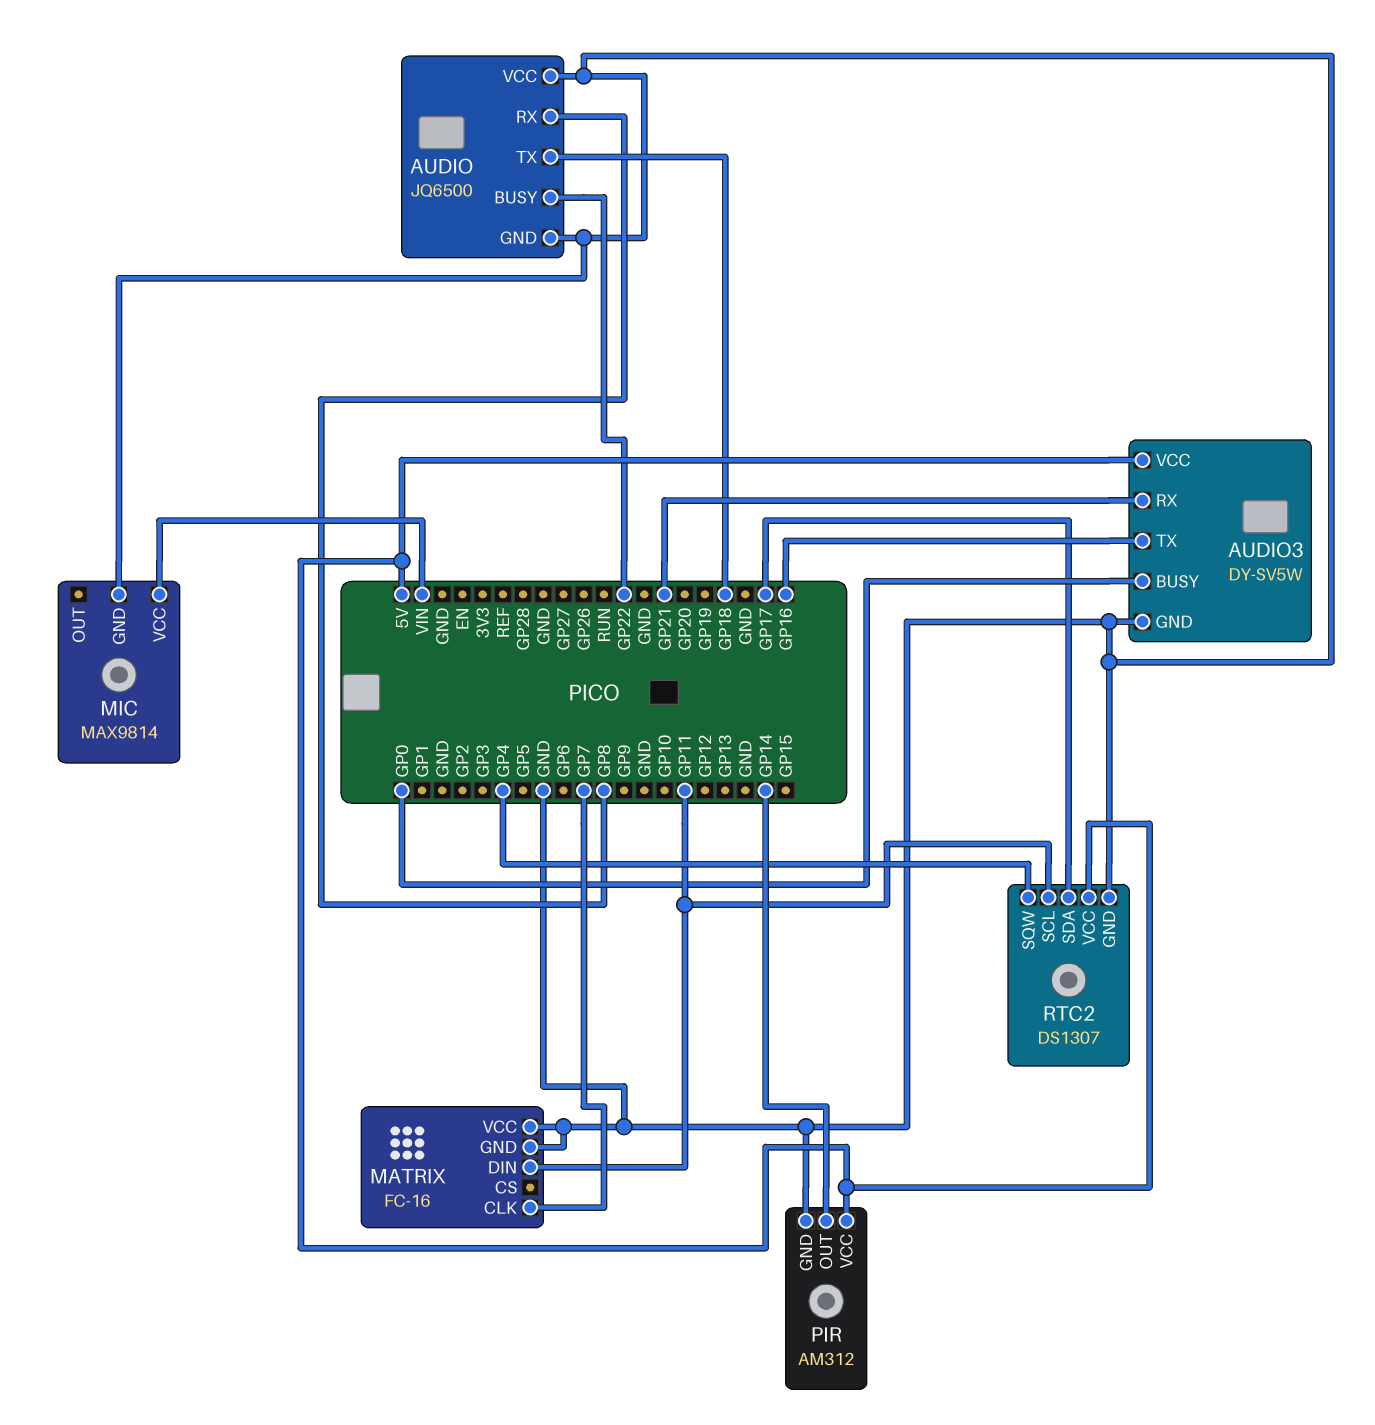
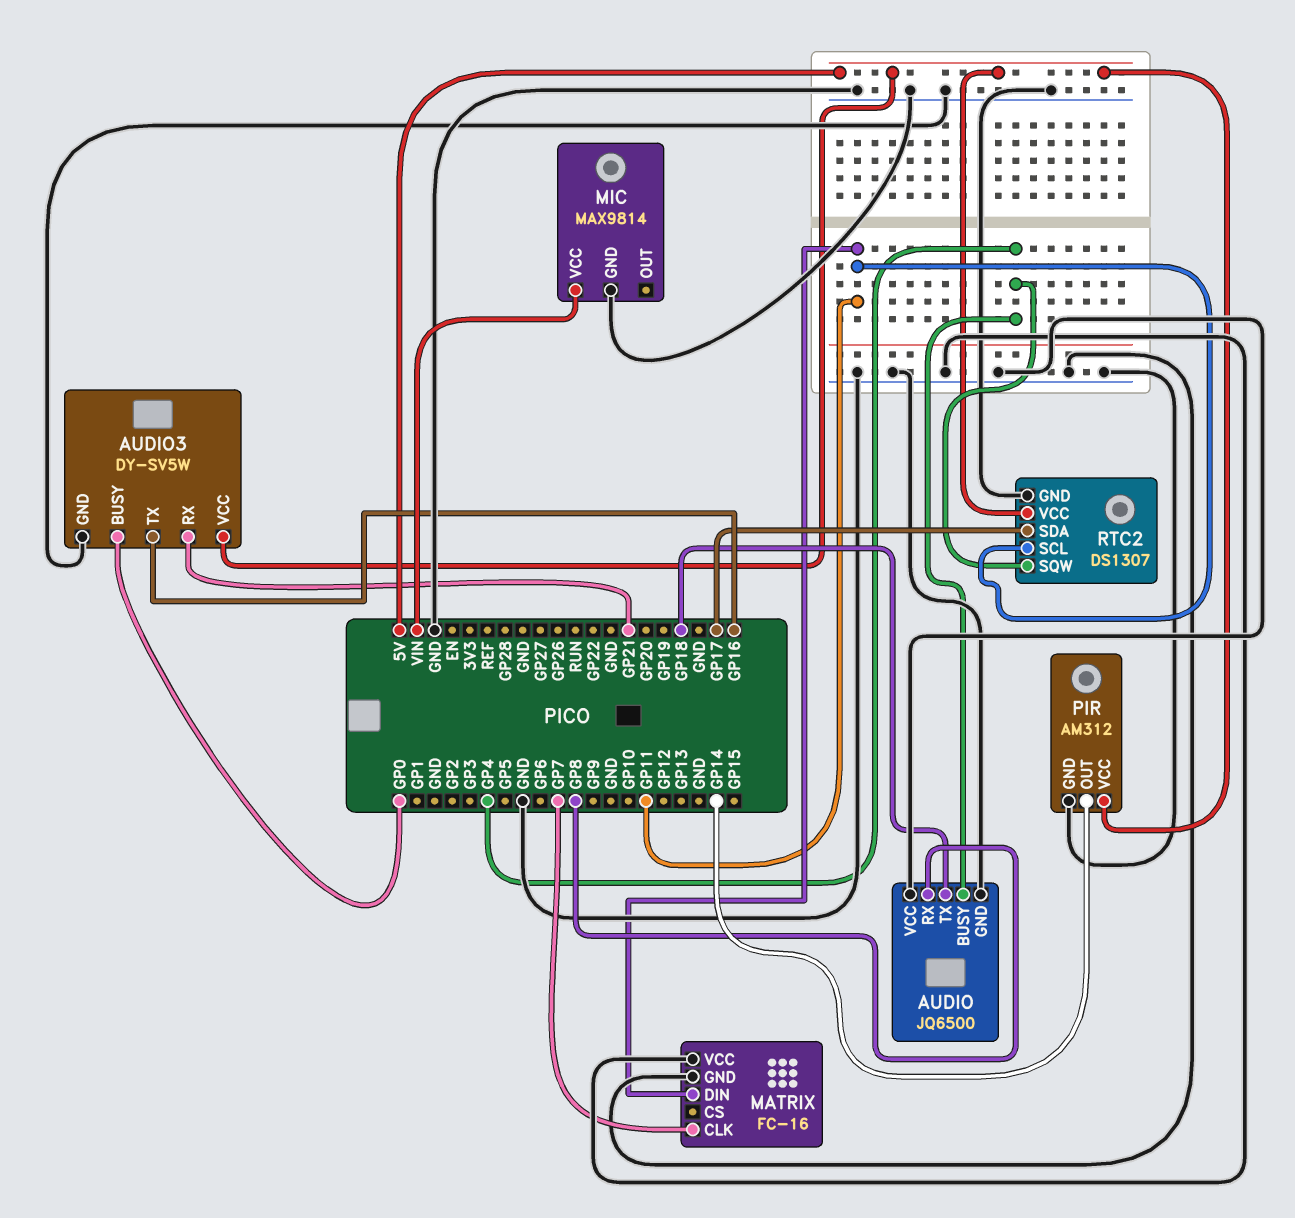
AUDIO pin BUSY: GP22 -> GP4

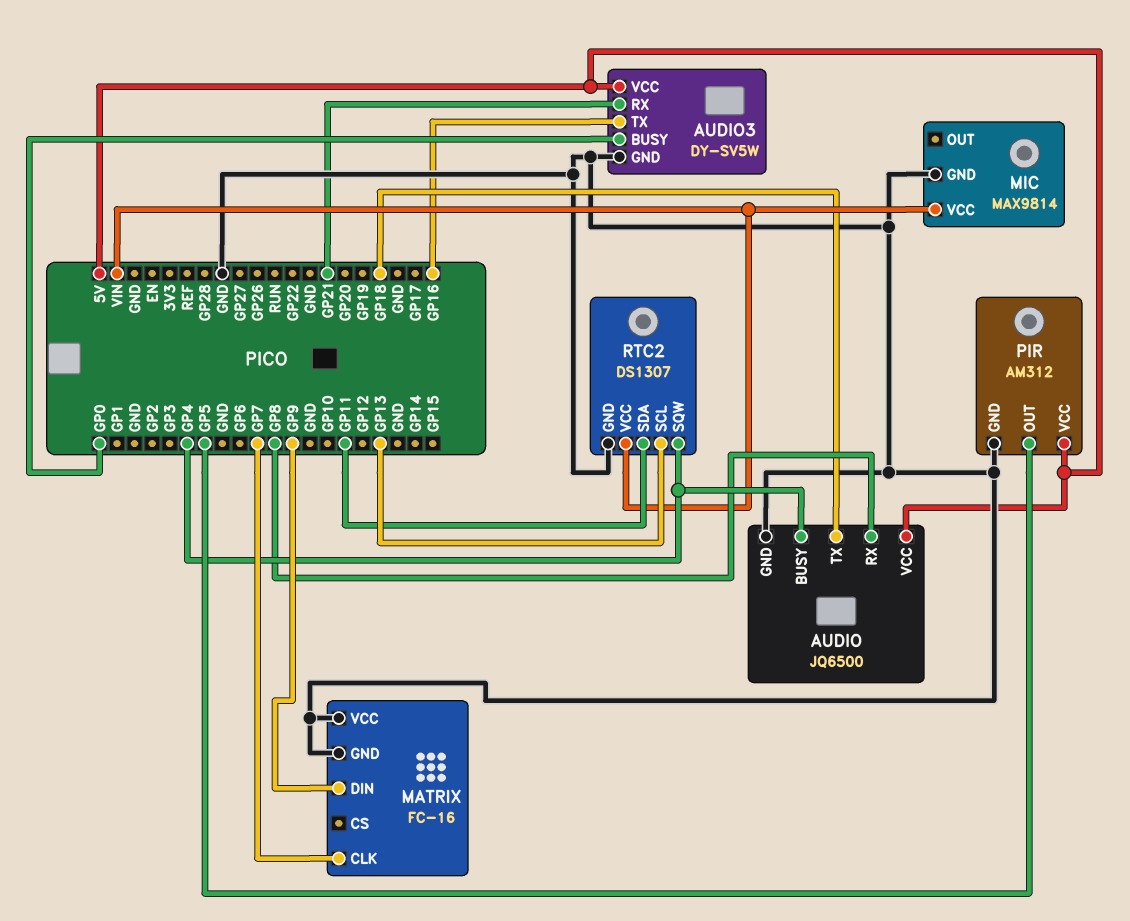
AUDIO pin VCC: GND -> 5V
MATRIX pin DIN: GP11 -> GP9
PIR pin OUT: GP14 -> GP5
RTC2 pin SCL: GP11 -> GP13
RTC2 pin SDA: GP17 -> GP11
RTC2 pin VCC: 5V -> VIN

